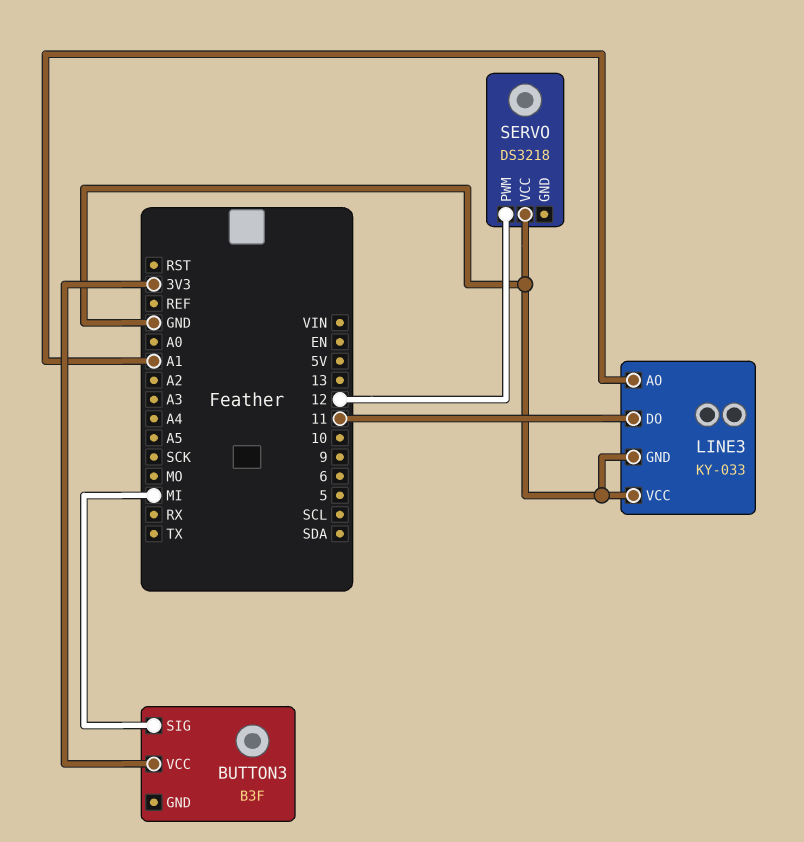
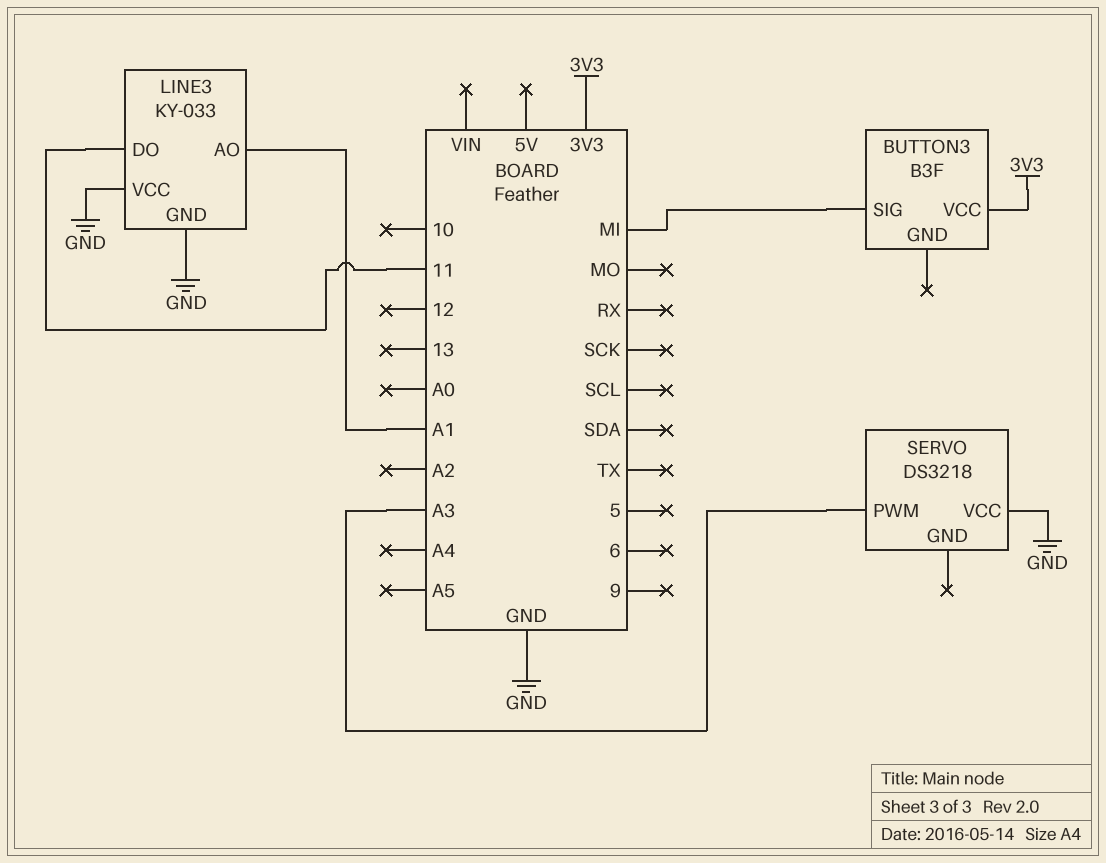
SERVO pin PWM: 12 -> A3

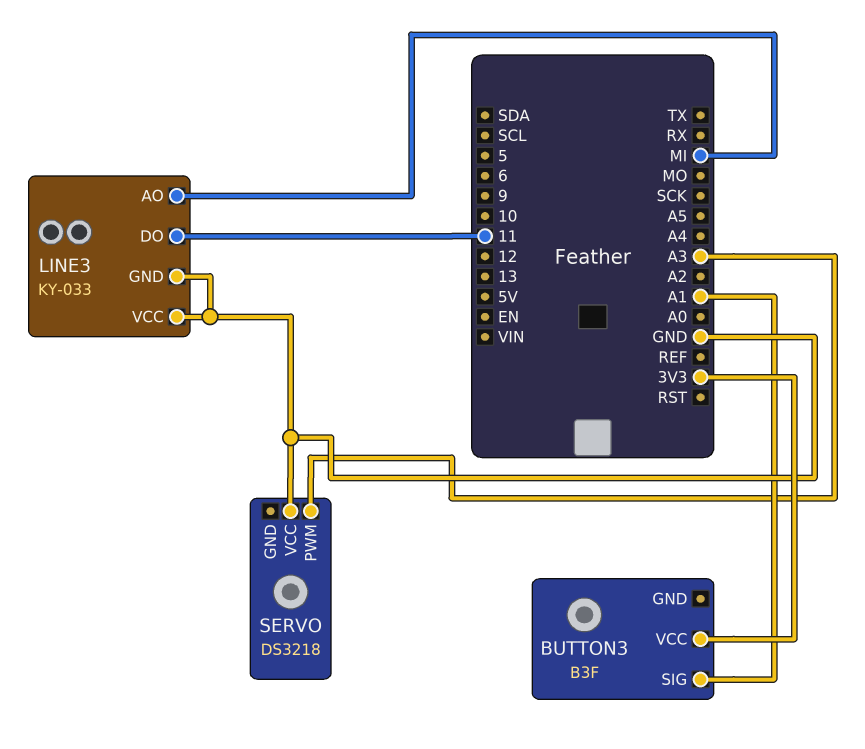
BUTTON3 pin SIG: MI -> A1
LINE3 pin AO: A1 -> MI

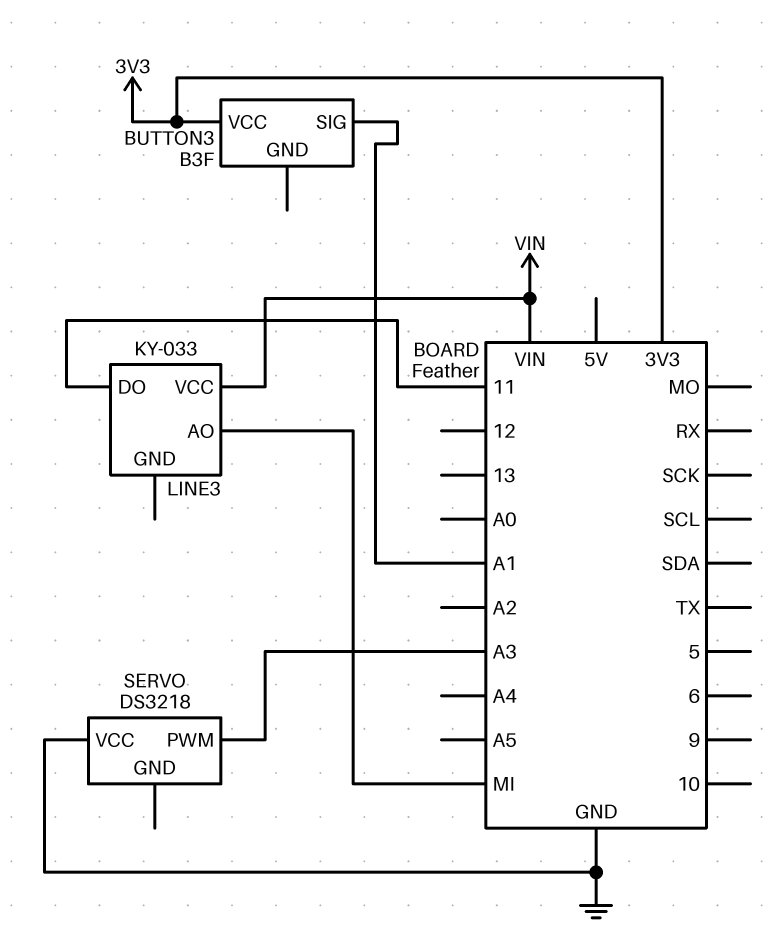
LINE3 pin GND: GND -> none
LINE3 pin VCC: GND -> VIN

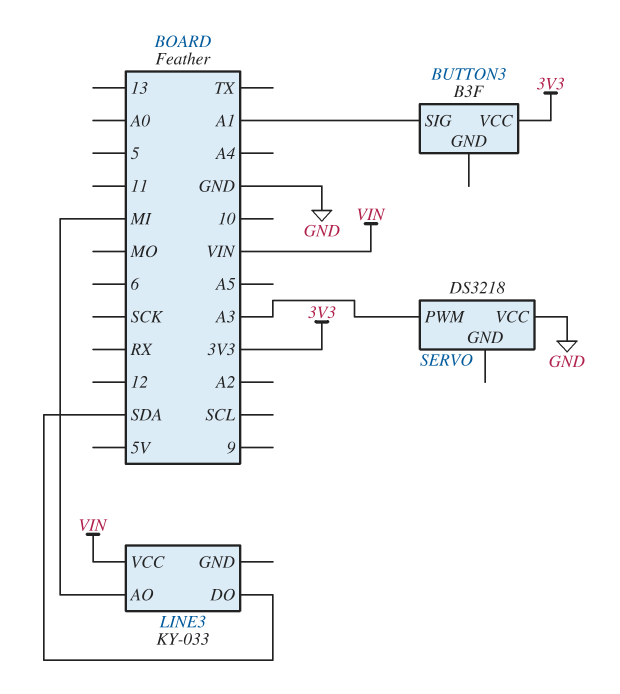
LINE3 pin DO: 11 -> SDA

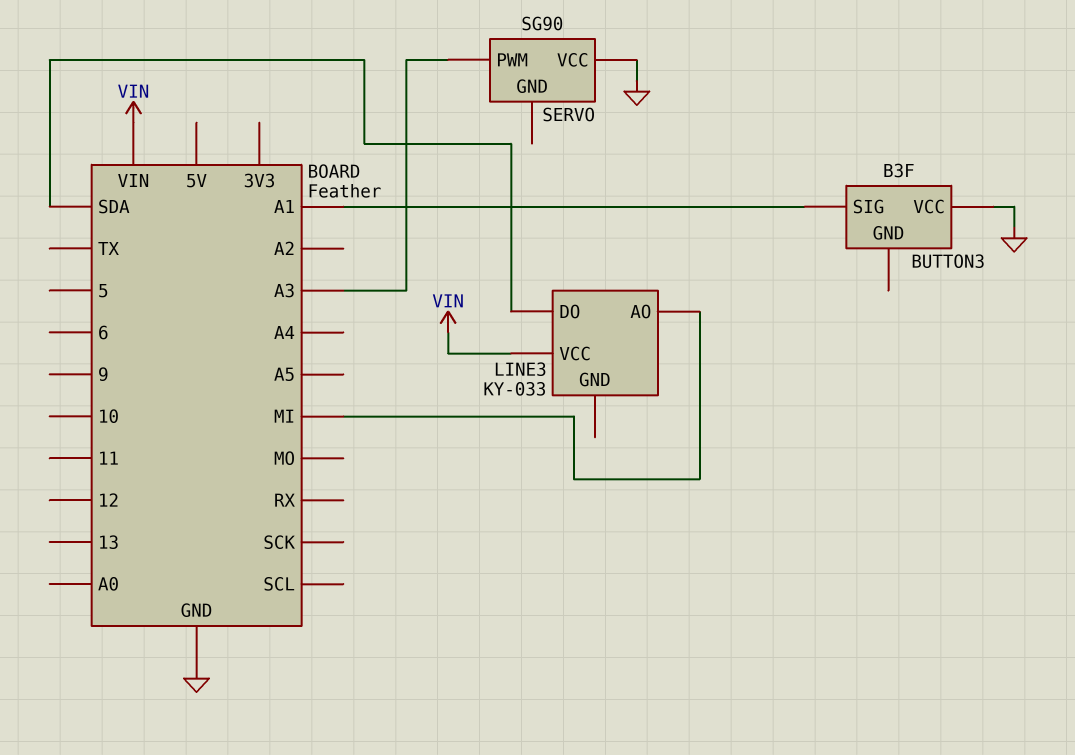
BUTTON3 pin VCC: 3V3 -> GND
SERVO: DS3218 -> SG90

